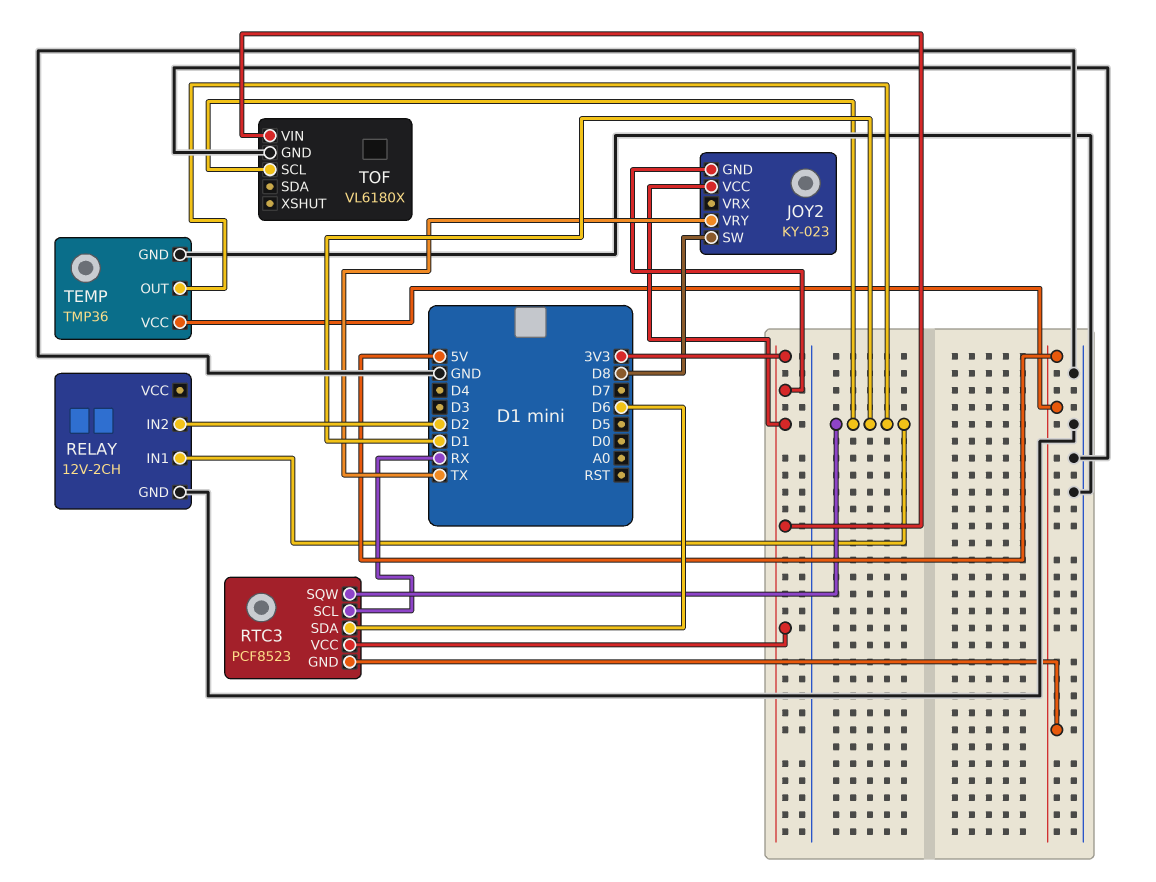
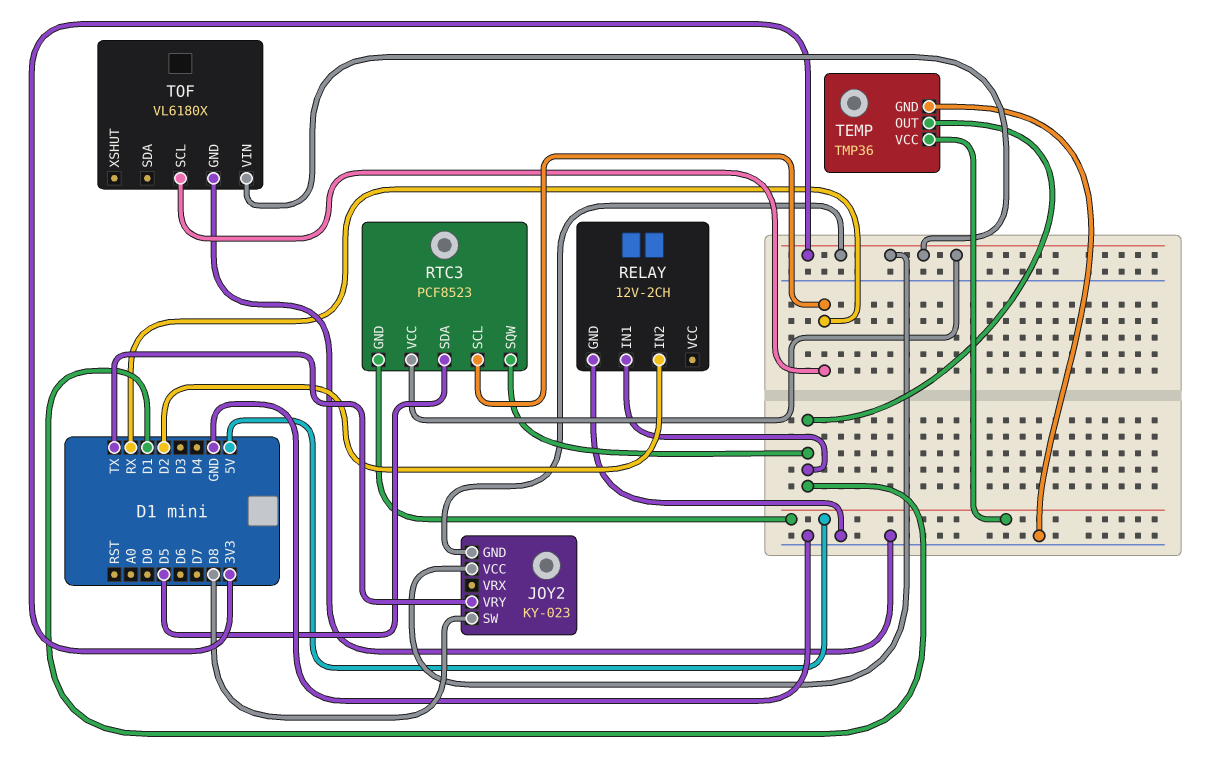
RTC3 pin SDA: D6 -> D5
TOF pin SCL: D1 -> RX

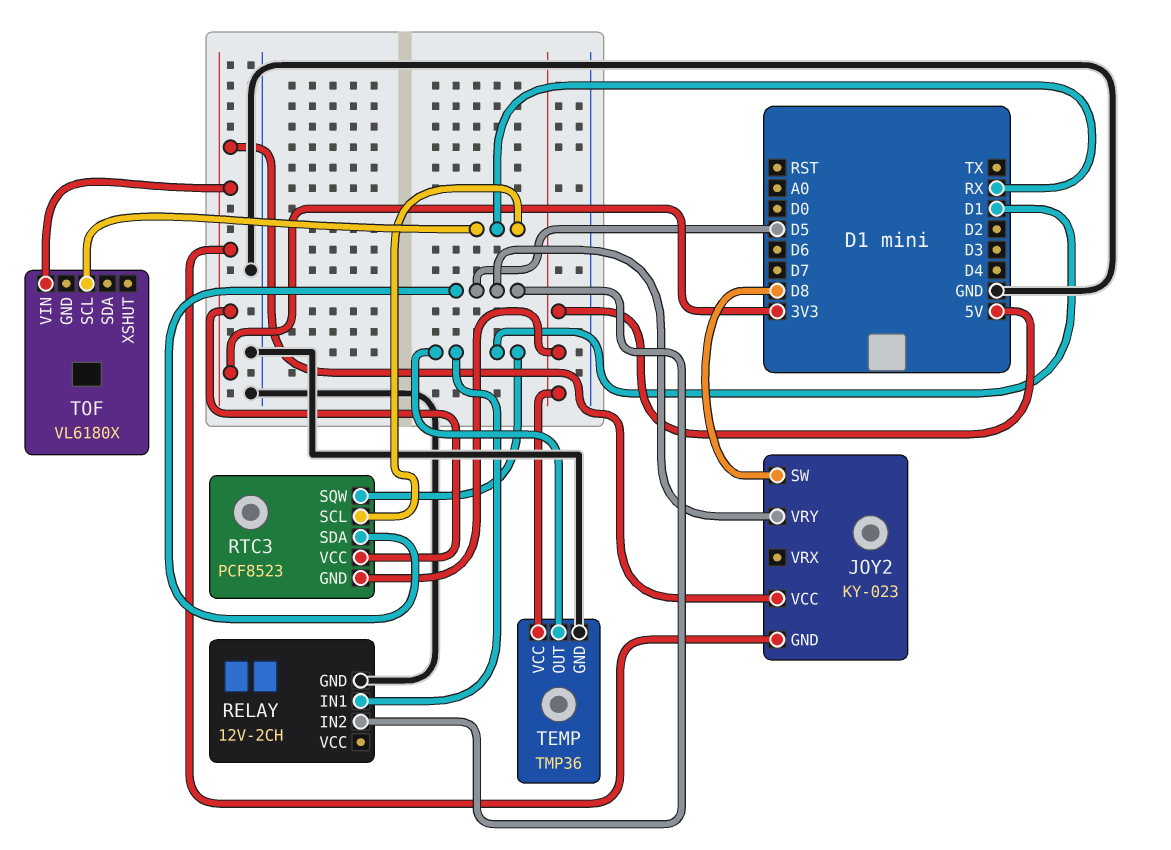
JOY2 pin VRY: TX -> D5
RELAY pin IN2: D2 -> D5
TOF pin GND: GND -> none

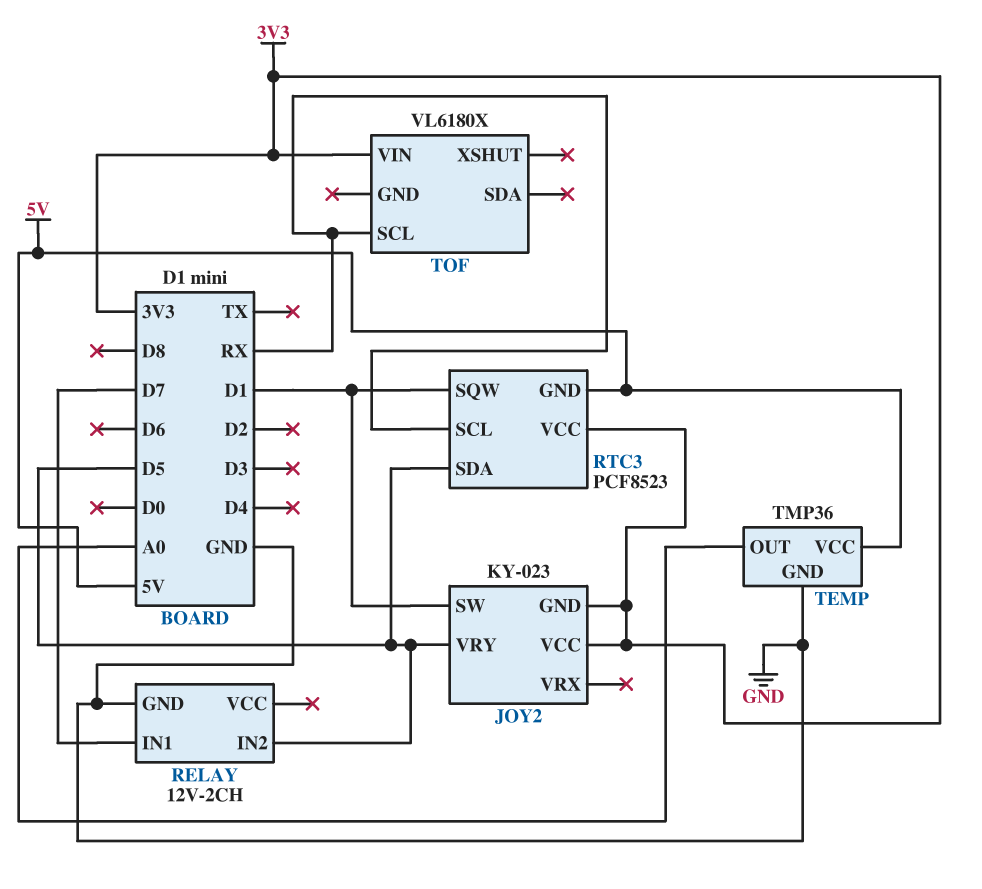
JOY2 pin SW: D8 -> D1
RELAY pin IN1: D1 -> D7
TEMP pin OUT: D1 -> A0

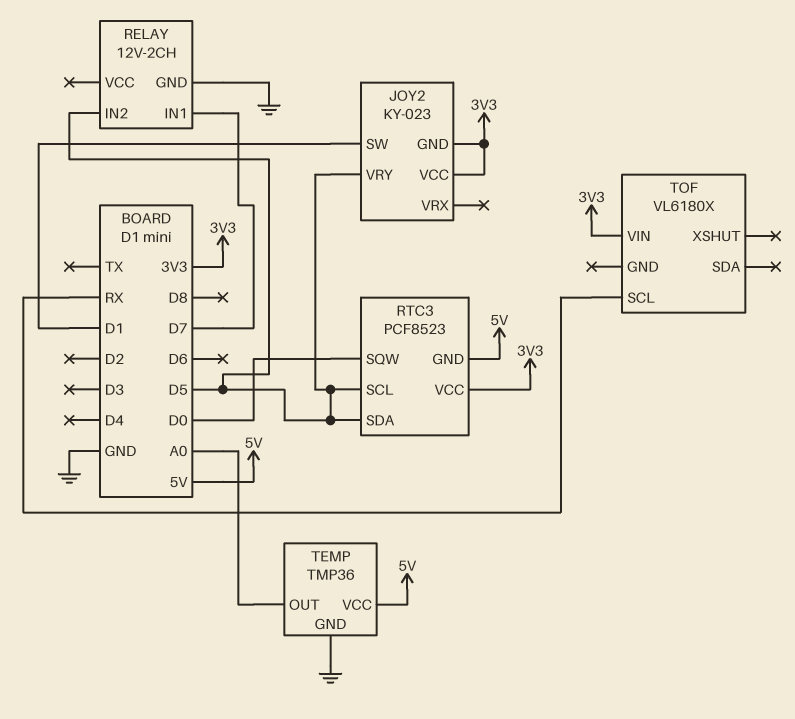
RTC3 pin SCL: RX -> D5
RTC3 pin SQW: D1 -> D0

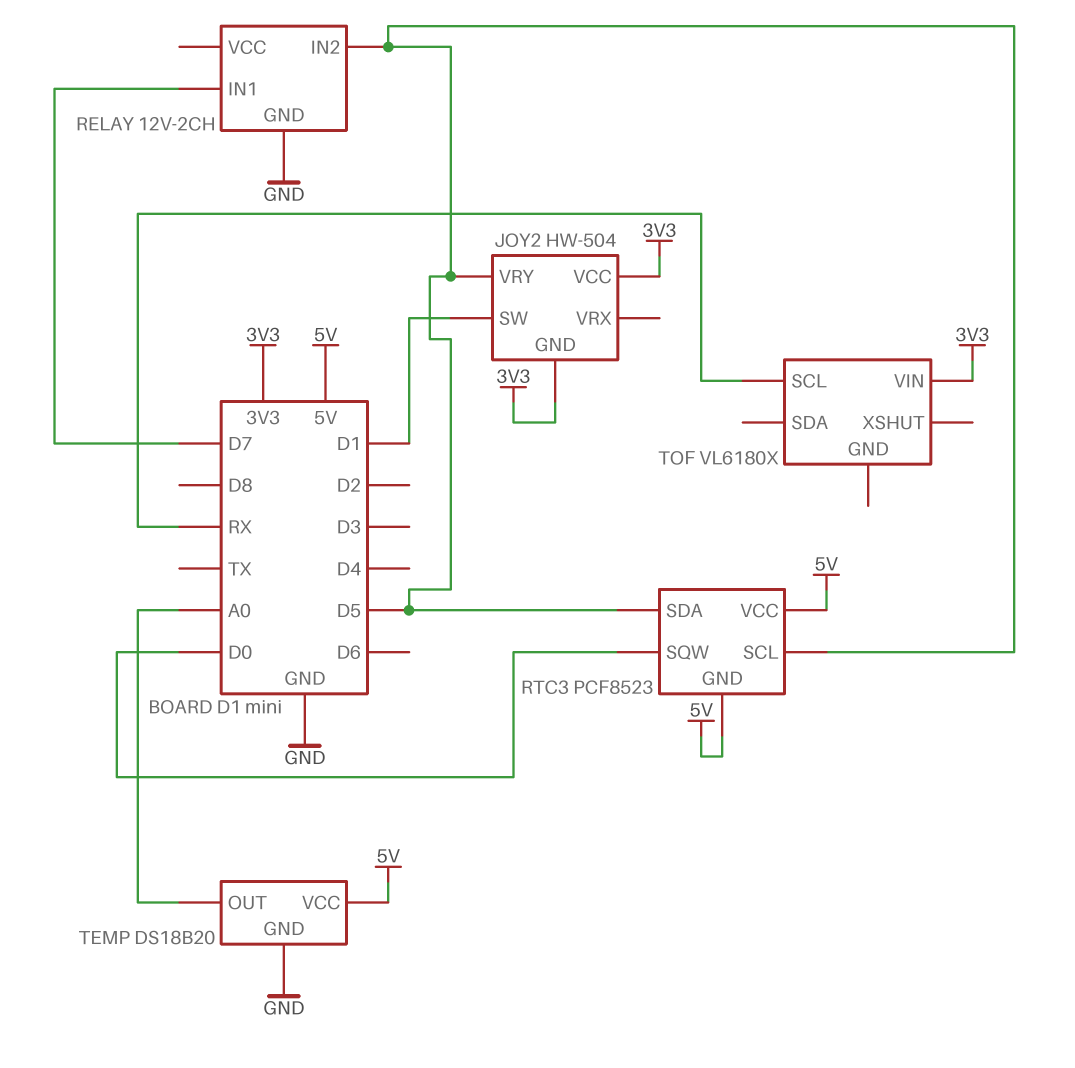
JOY2: KY-023 -> HW-504
RTC3 pin VCC: 3V3 -> 5V
TEMP: TMP36 -> DS18B20

